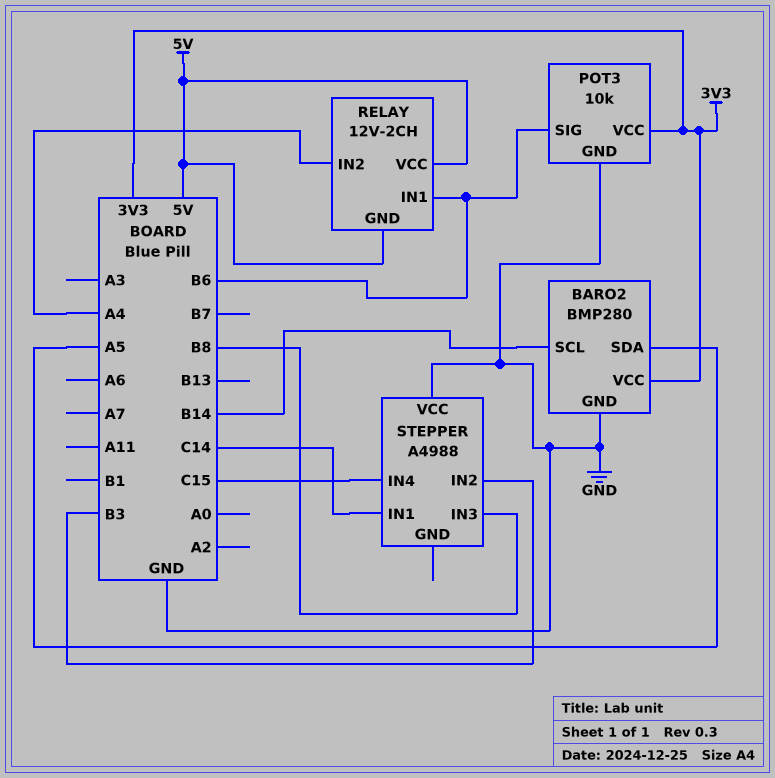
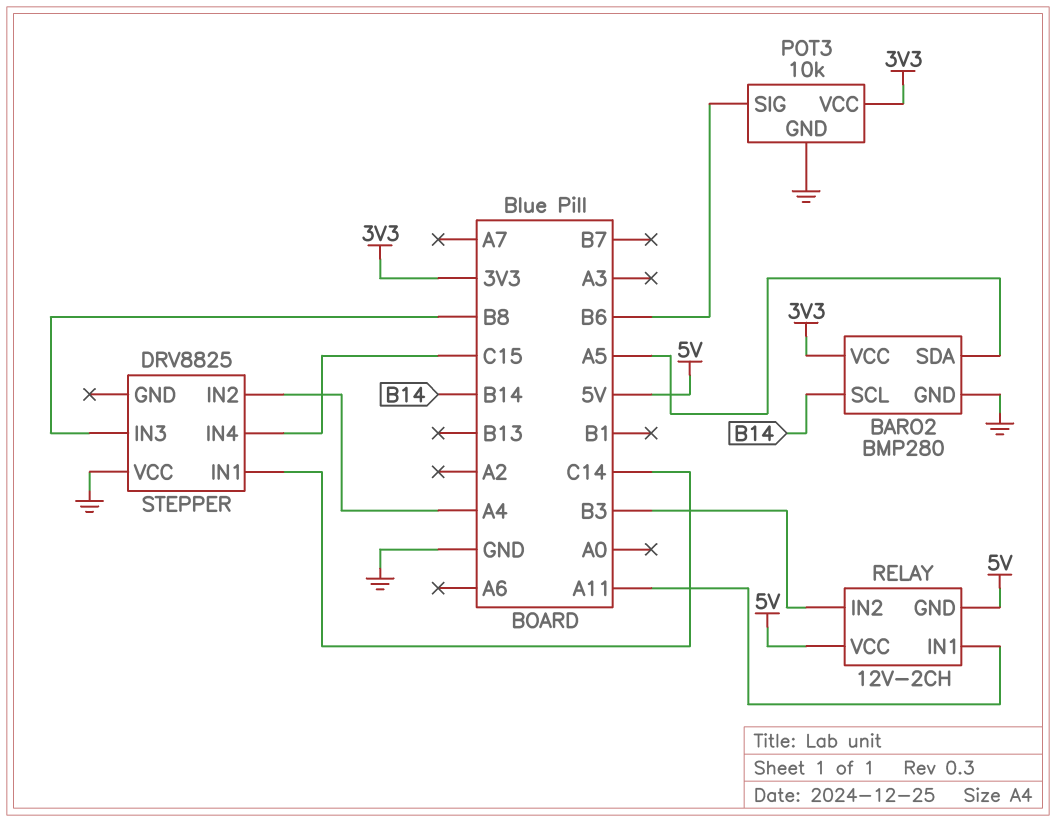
RELAY pin IN1: B6 -> A11
RELAY pin IN2: A4 -> B3
STEPPER: A4988 -> DRV8825
STEPPER pin IN2: B3 -> A4

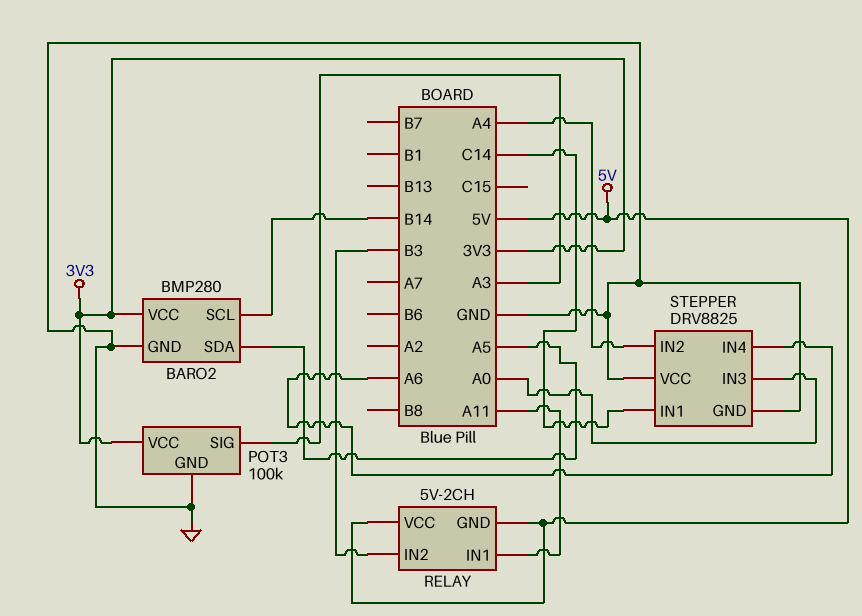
POT3: 10k -> 100k
POT3 pin SIG: B6 -> A3
RELAY: 12V-2CH -> 5V-2CH
STEPPER pin GND: none -> GND
STEPPER pin IN3: B8 -> A0
STEPPER pin IN4: C15 -> A6

